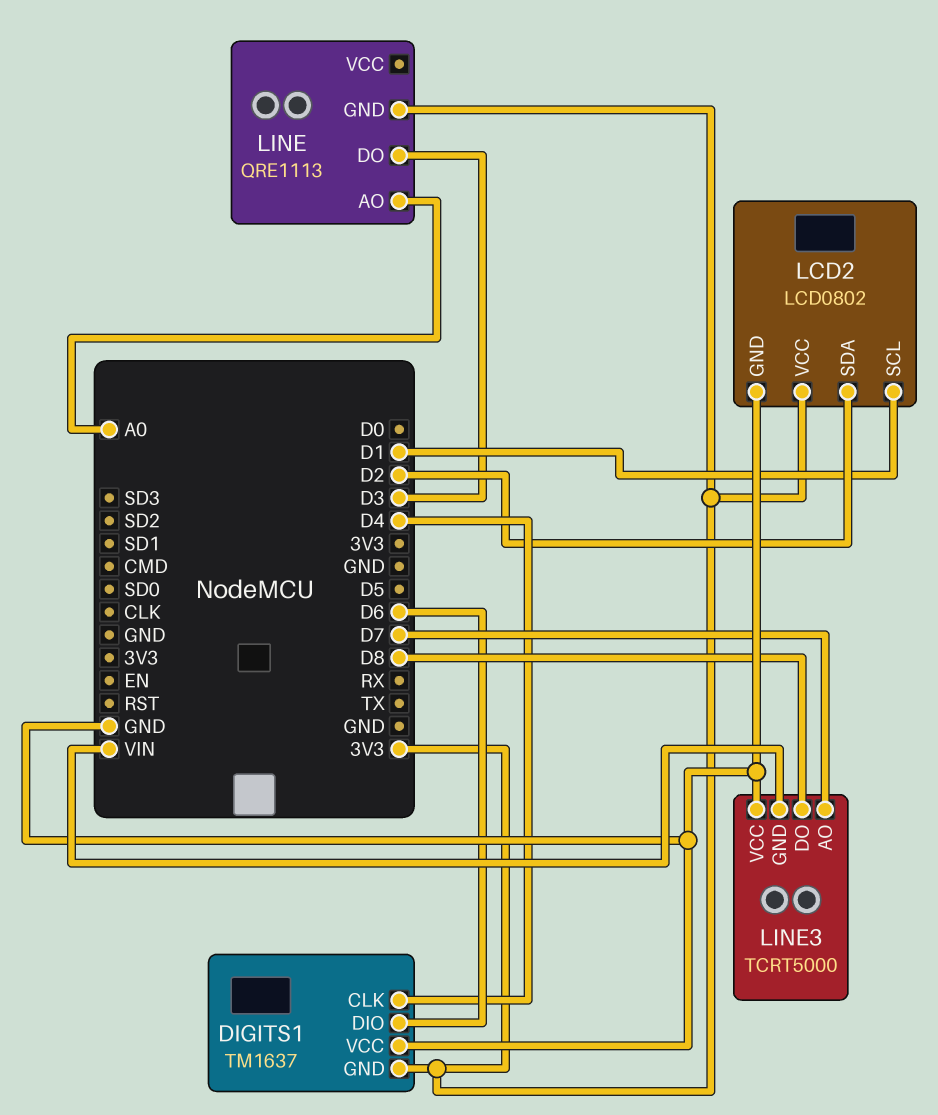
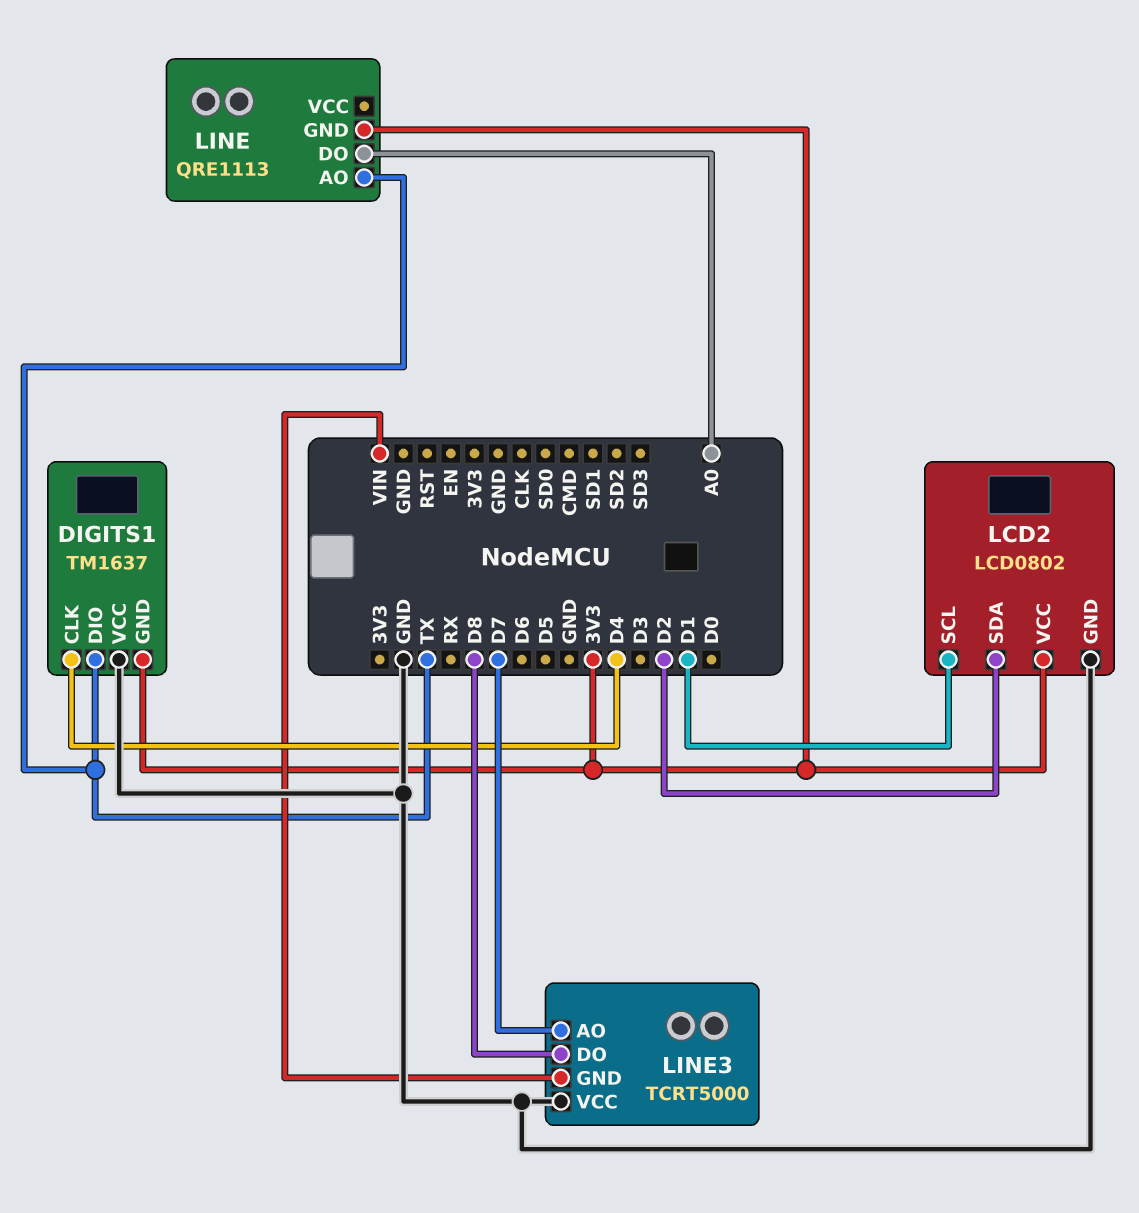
DIGITS1 pin DIO: D6 -> TX
LINE pin AO: A0 -> TX
LINE pin DO: D3 -> A0

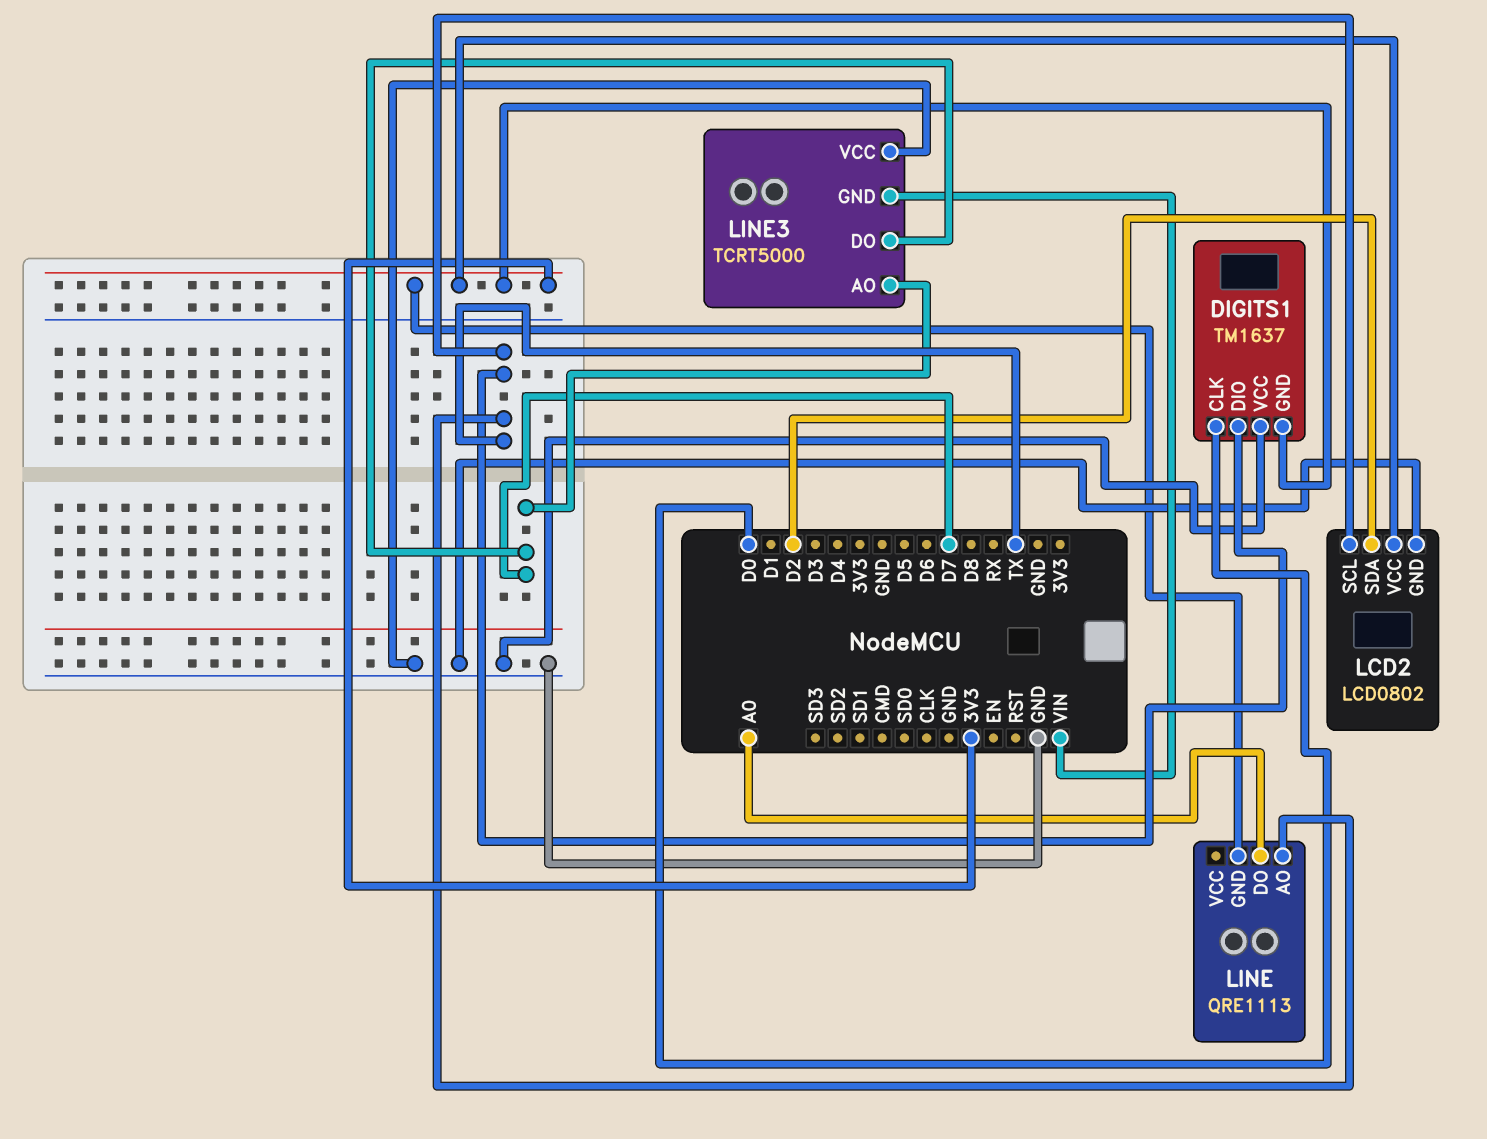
DIGITS1 pin CLK: D4 -> D0
LCD2 pin SCL: D1 -> TX
LINE3 pin DO: D8 -> D7

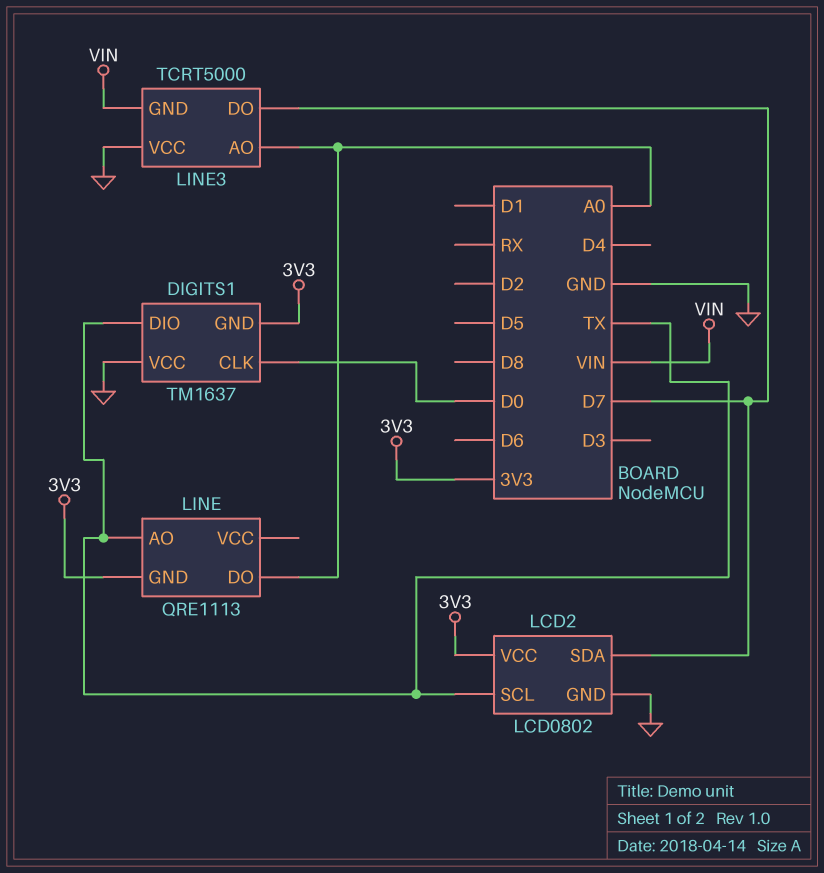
LCD2 pin SDA: D2 -> D7
LINE3 pin AO: D7 -> A0

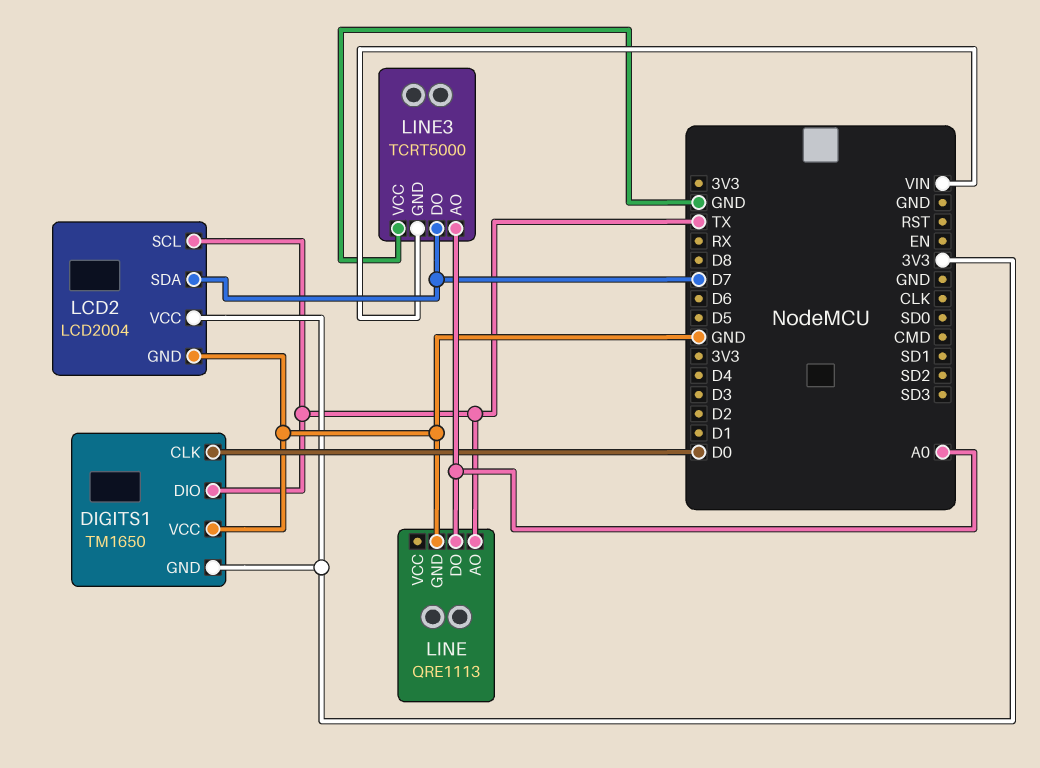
DIGITS1: TM1637 -> TM1650
LCD2: LCD0802 -> LCD2004
LINE pin GND: 3V3 -> GND

